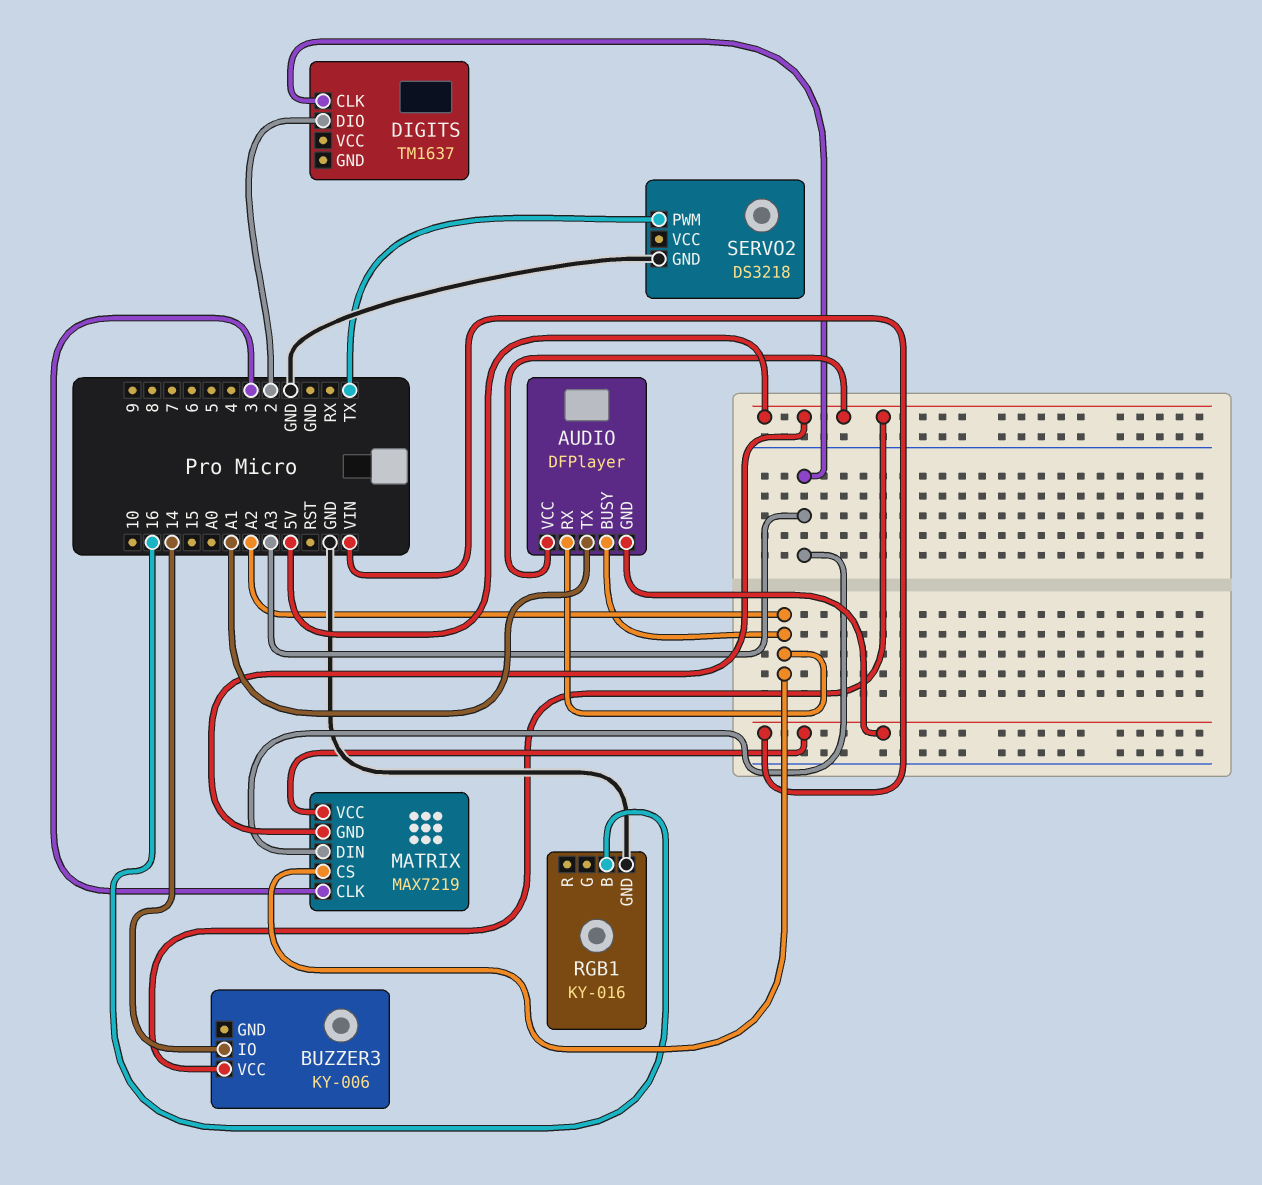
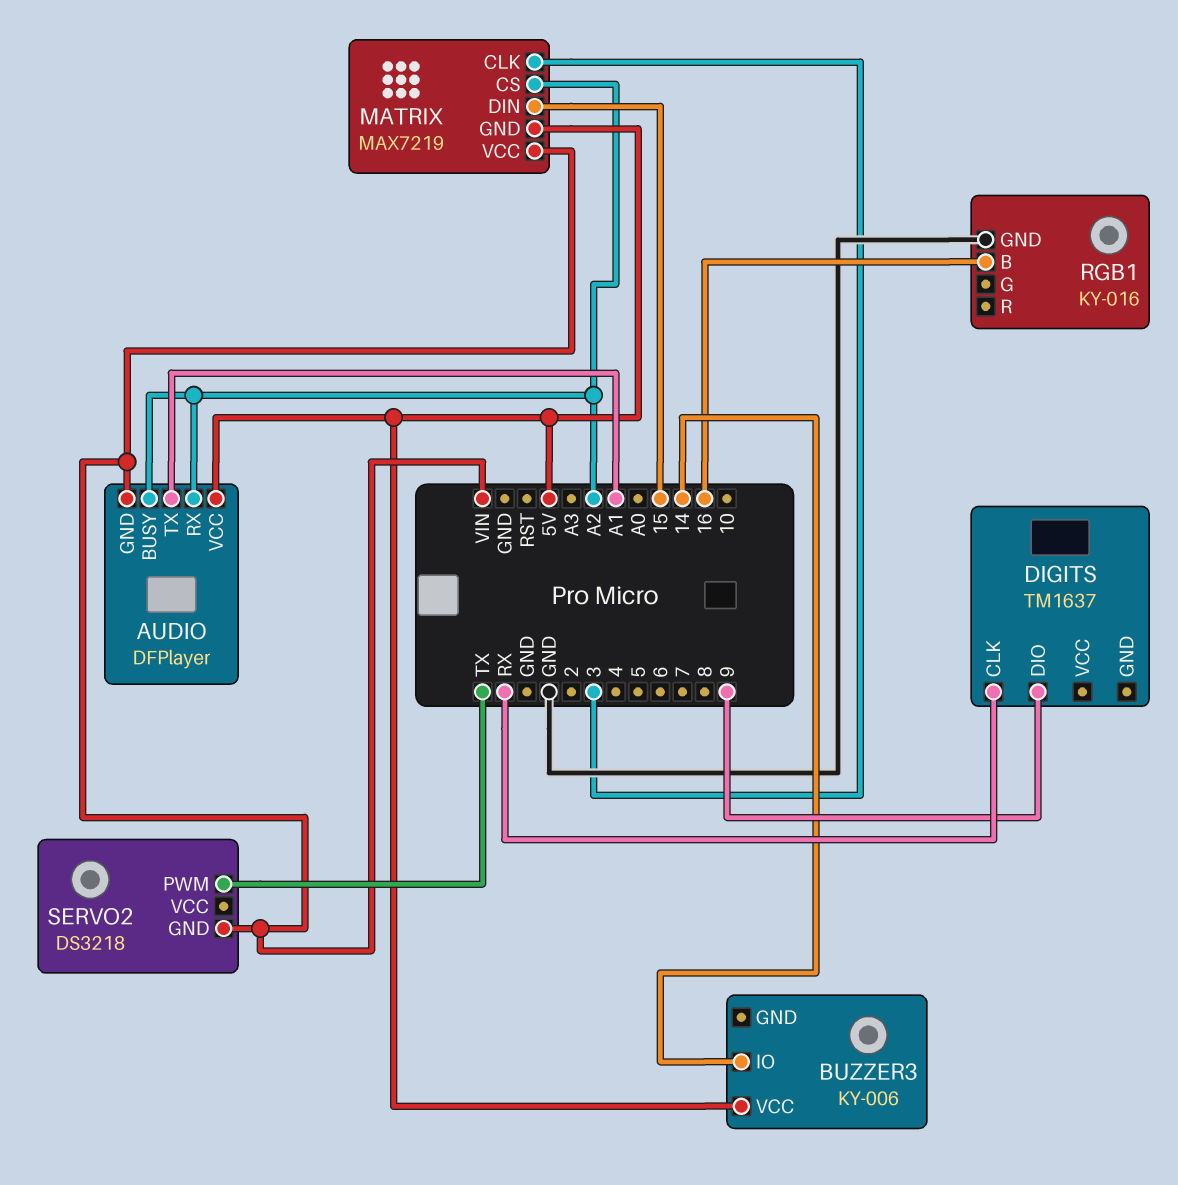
DIGITS pin CLK: A3 -> RX
DIGITS pin DIO: 2 -> 9
MATRIX pin DIN: A3 -> 15
SERVO2 pin GND: GND -> VIN

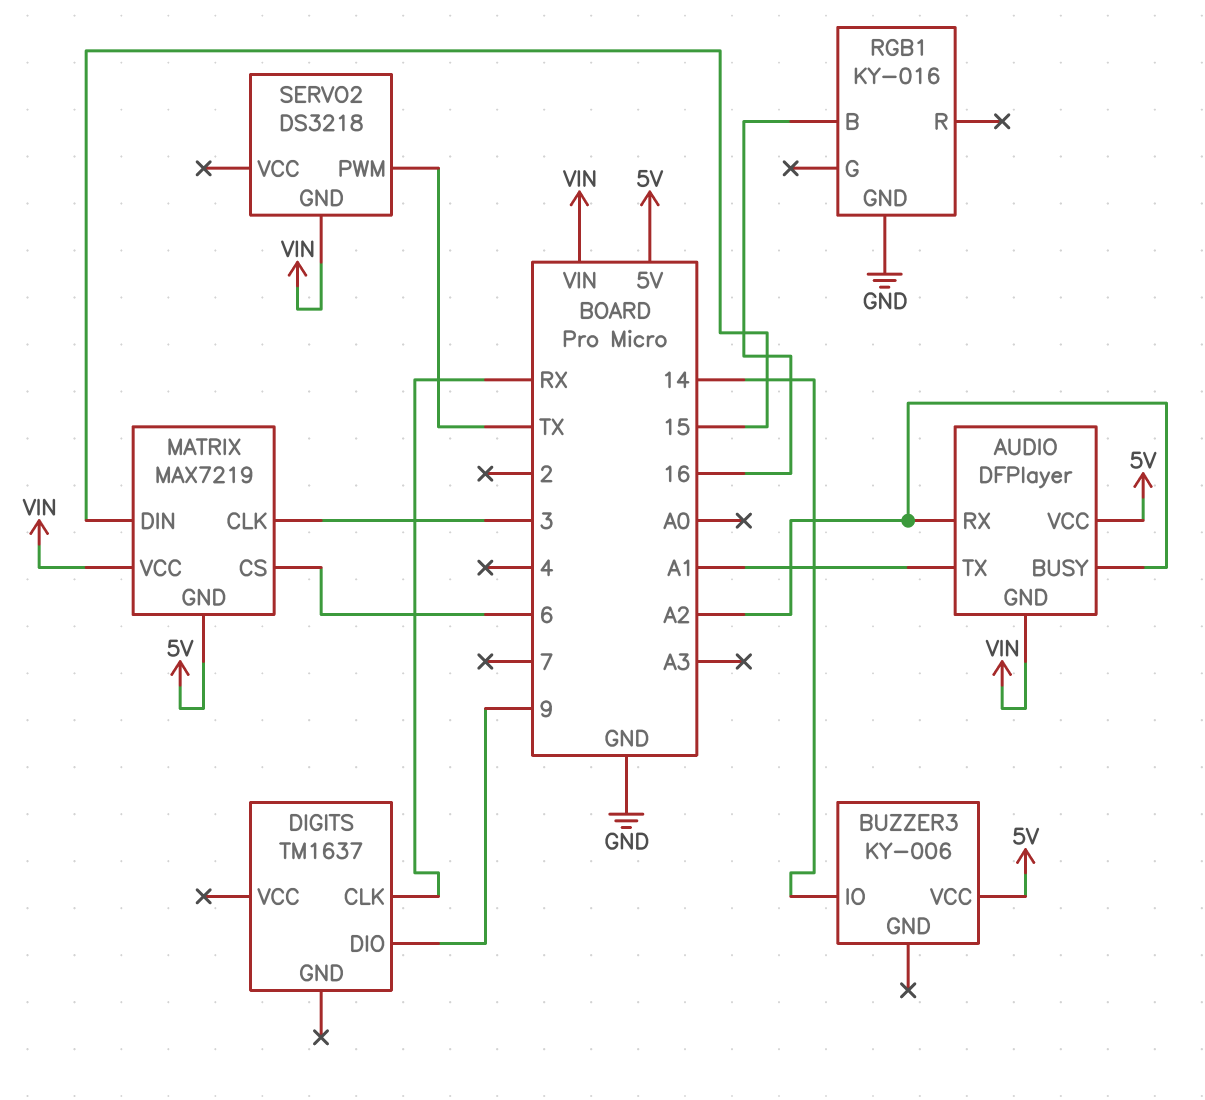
MATRIX pin CS: A2 -> 6

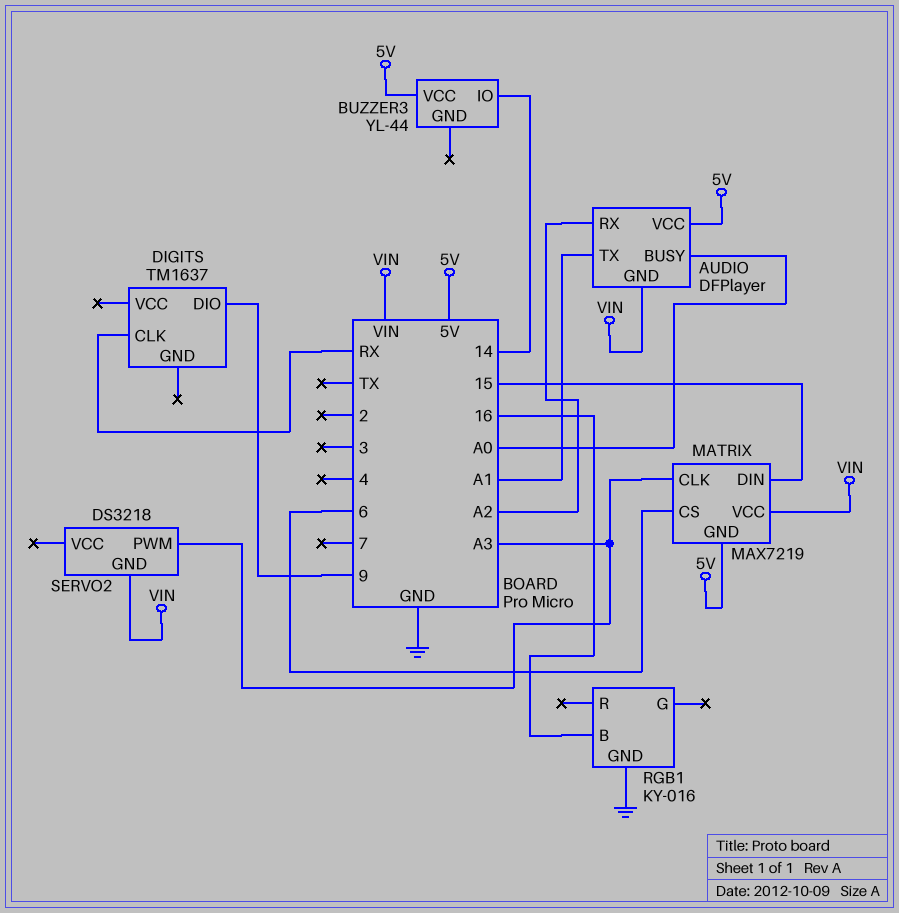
AUDIO pin BUSY: A2 -> A0
BUZZER3: KY-006 -> YL-44
MATRIX pin CLK: 3 -> A3
SERVO2 pin PWM: TX -> A3

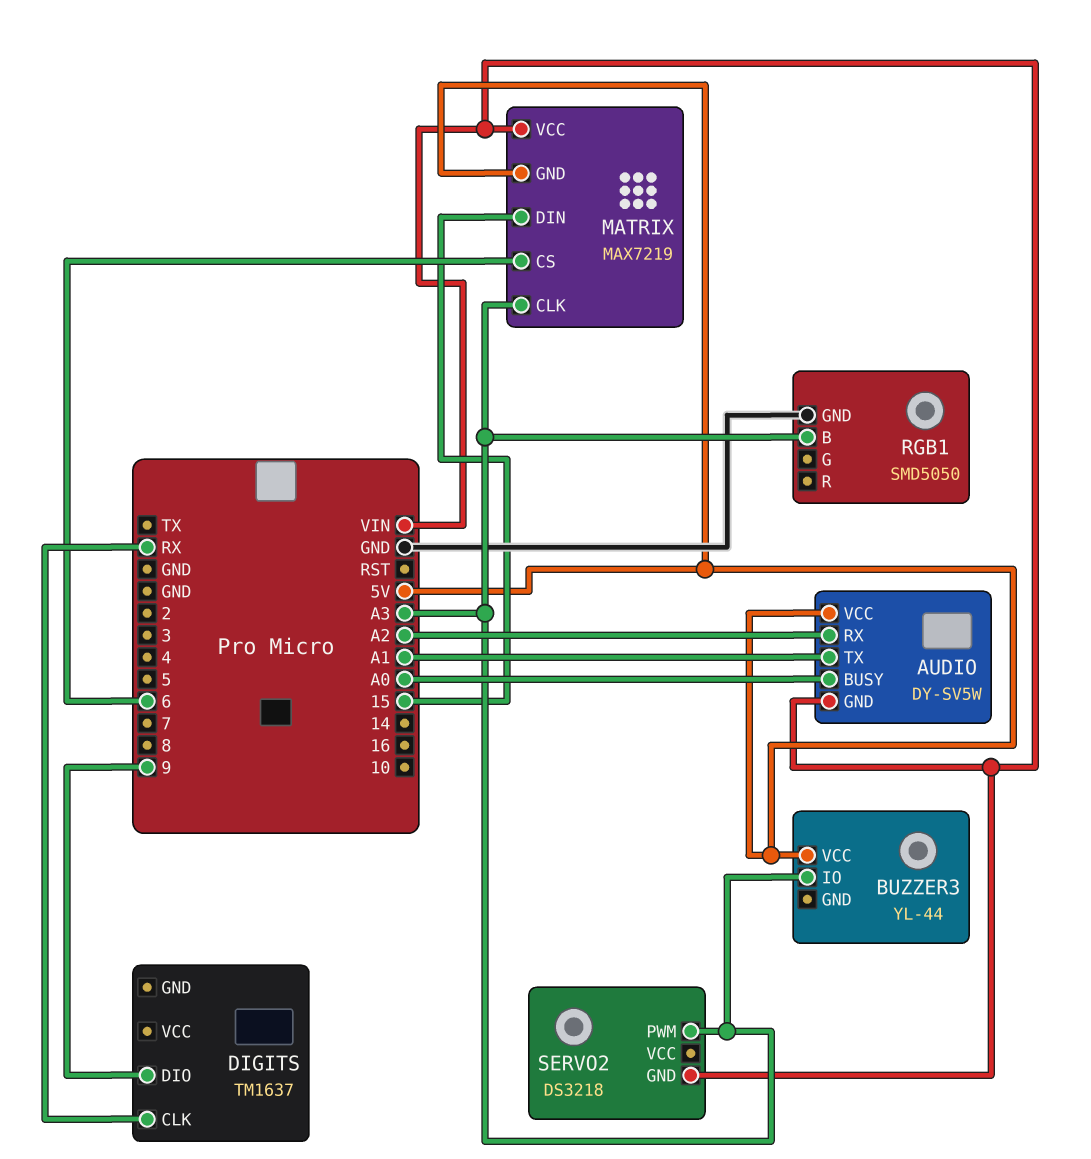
AUDIO: DFPlayer -> DY-SV5W
BUZZER3 pin IO: 14 -> A3
RGB1: KY-016 -> SMD5050
RGB1 pin B: 16 -> A3

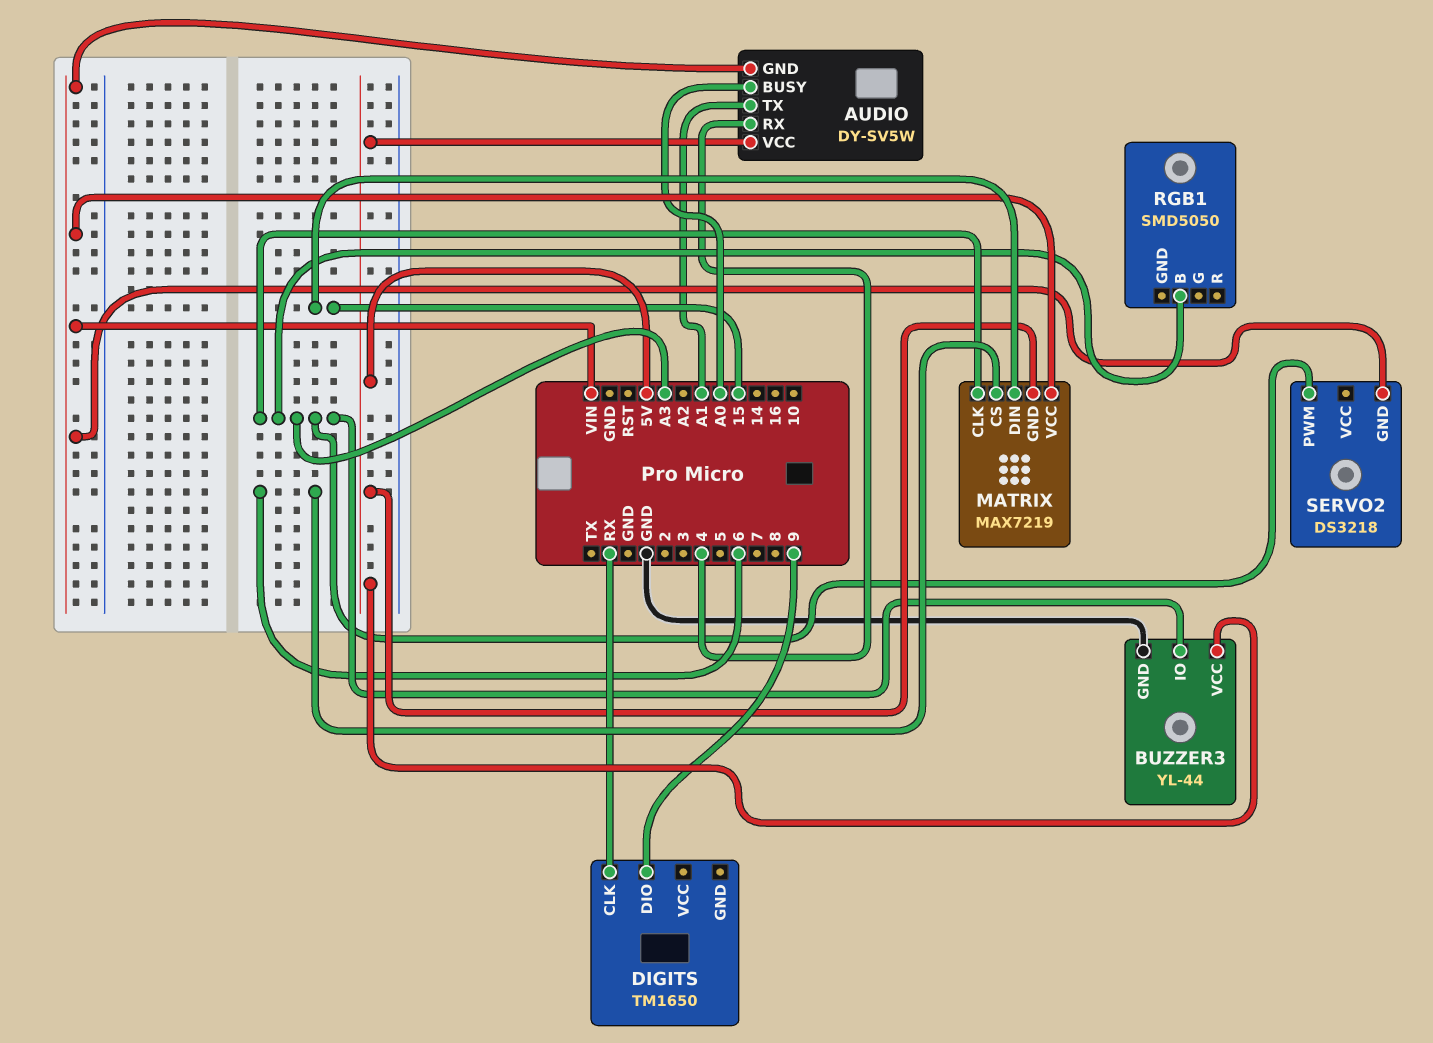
AUDIO pin RX: A2 -> 4
BUZZER3 pin GND: none -> GND
DIGITS: TM1637 -> TM1650
RGB1 pin GND: GND -> none

